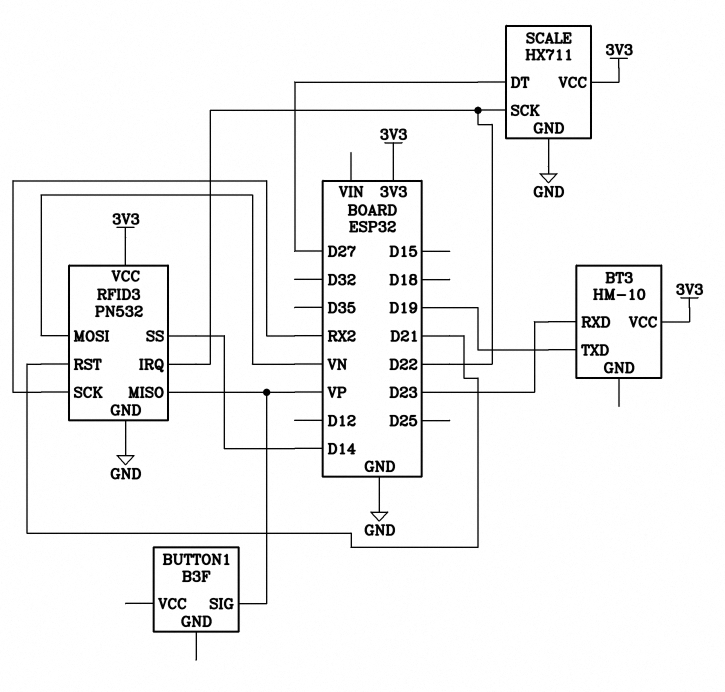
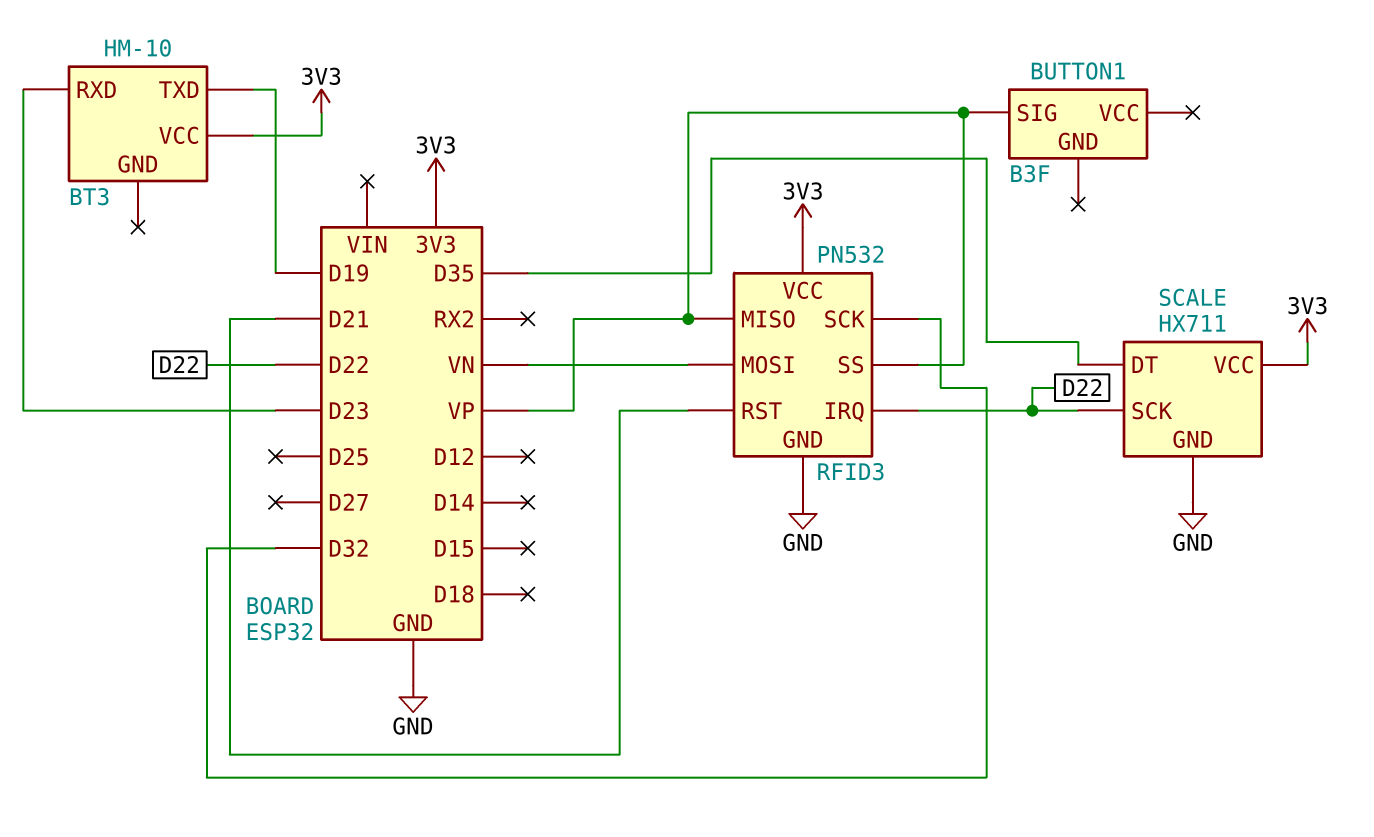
RFID3 pin SCK: RX2 -> D32
RFID3 pin SS: D14 -> VP
SCALE pin DT: D27 -> D35

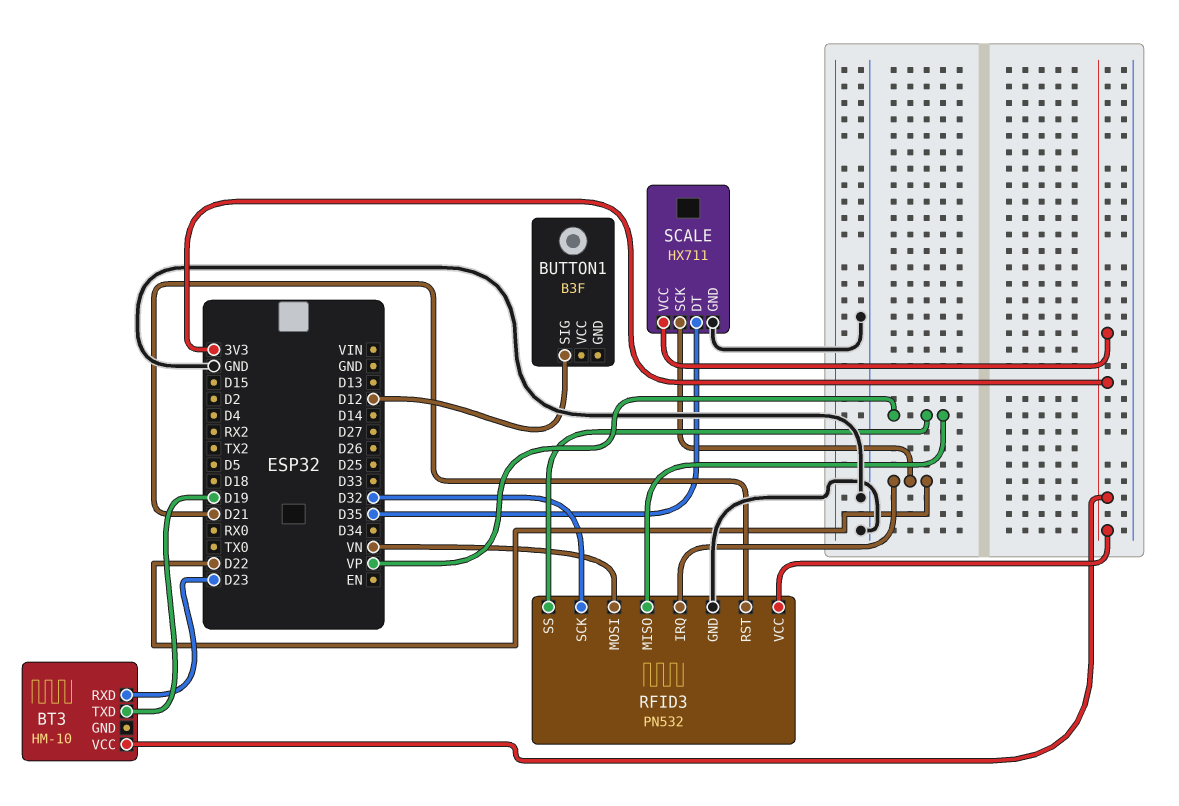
BUTTON1 pin SIG: VP -> D12

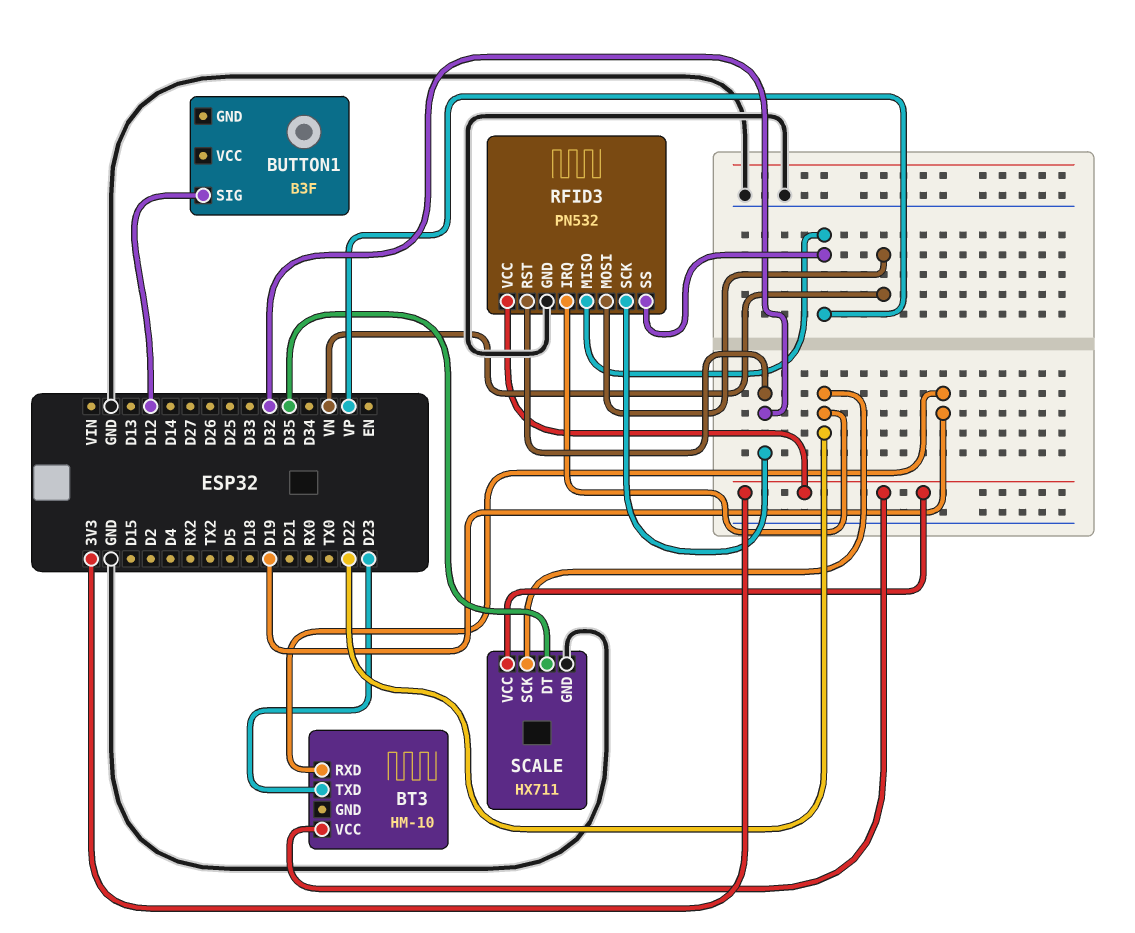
BT3 pin RXD: D23 -> D19
BT3 pin TXD: D19 -> D23
RFID3 pin RST: D21 -> D32

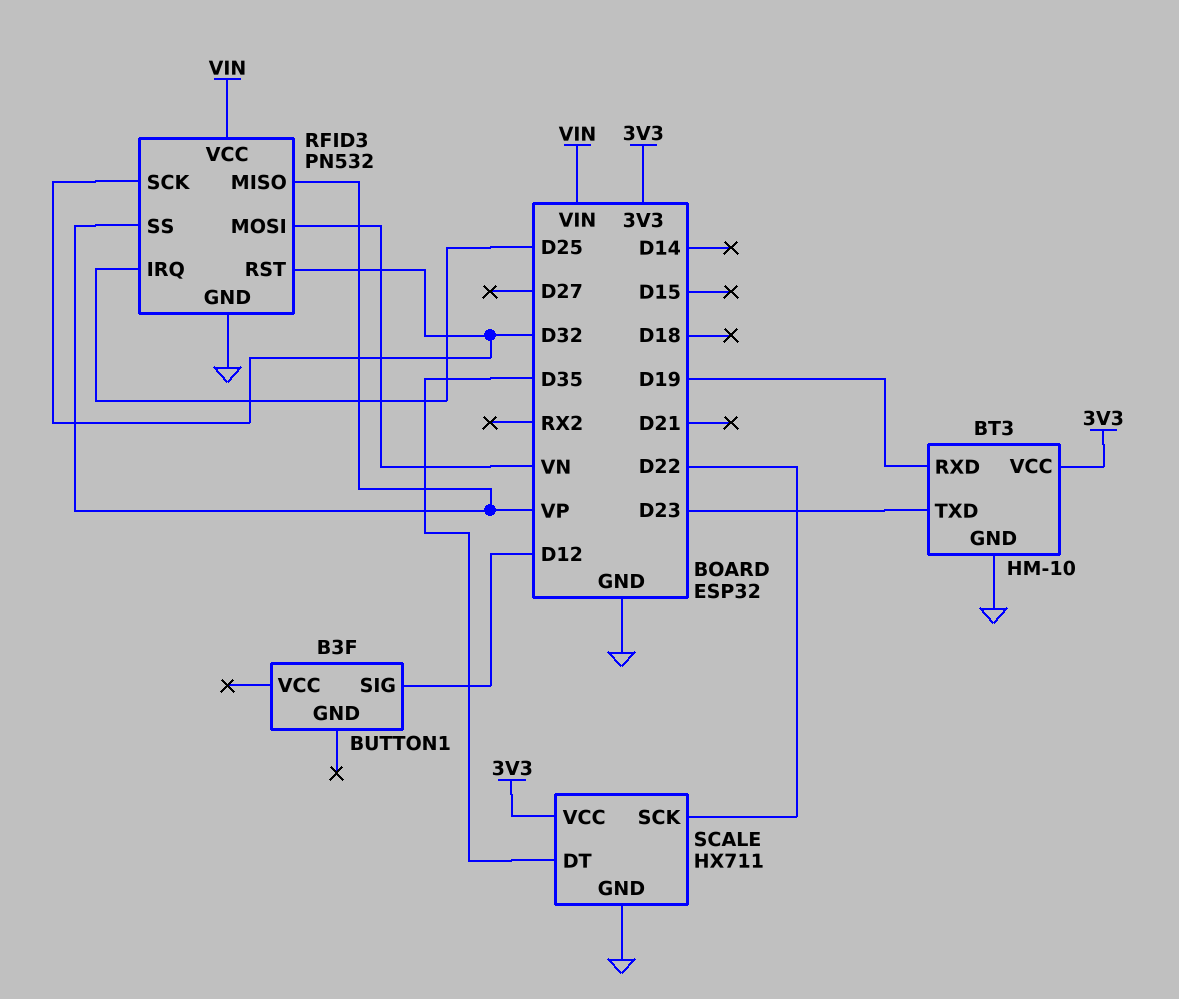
BT3 pin GND: none -> GND
RFID3 pin IRQ: D22 -> D25
RFID3 pin VCC: 3V3 -> VIN

